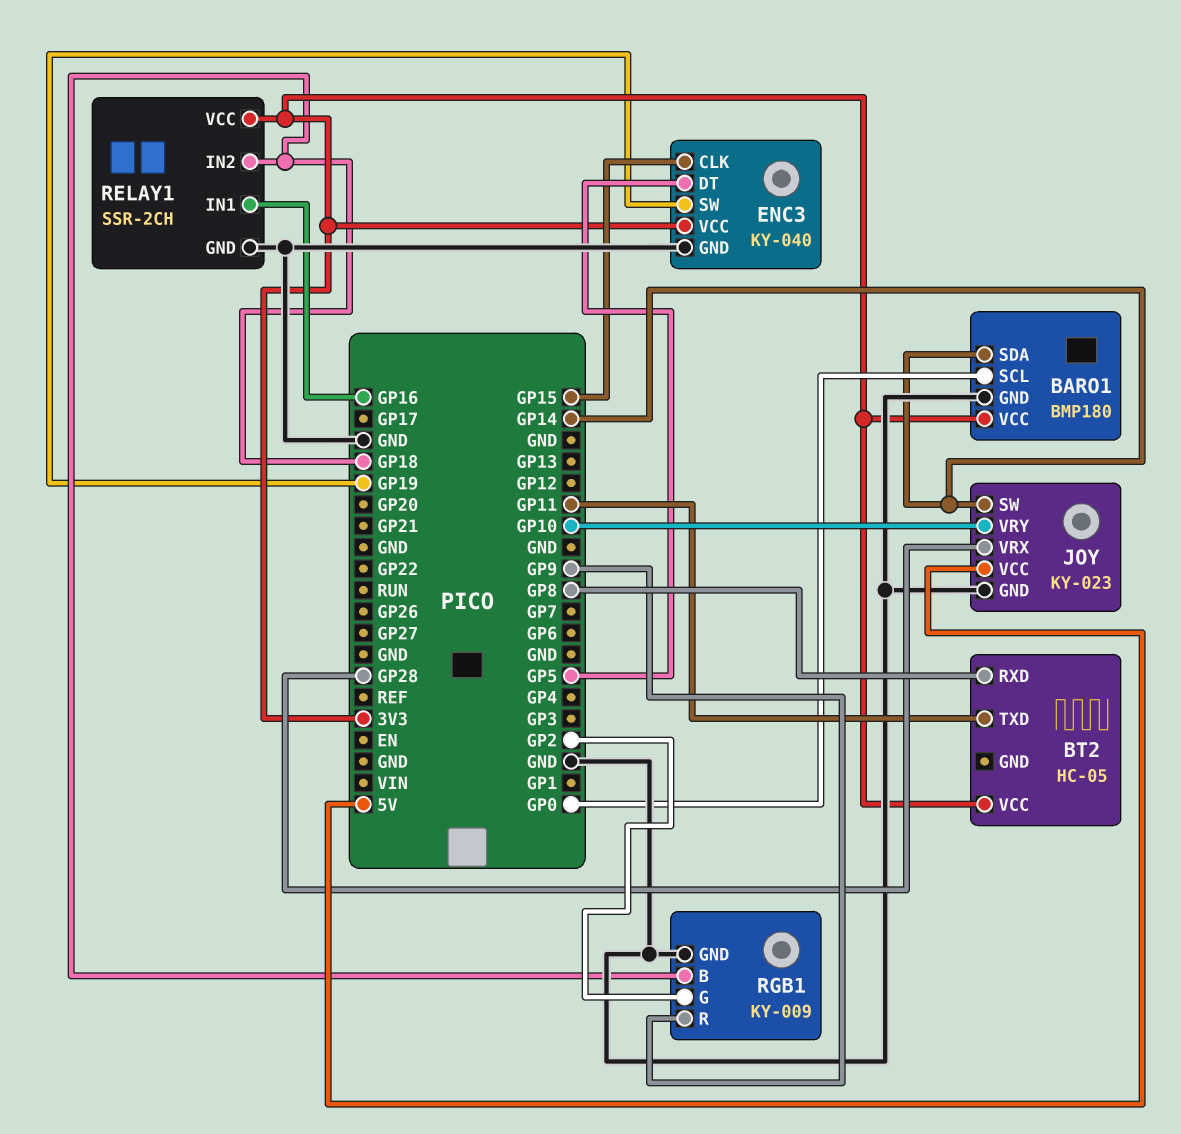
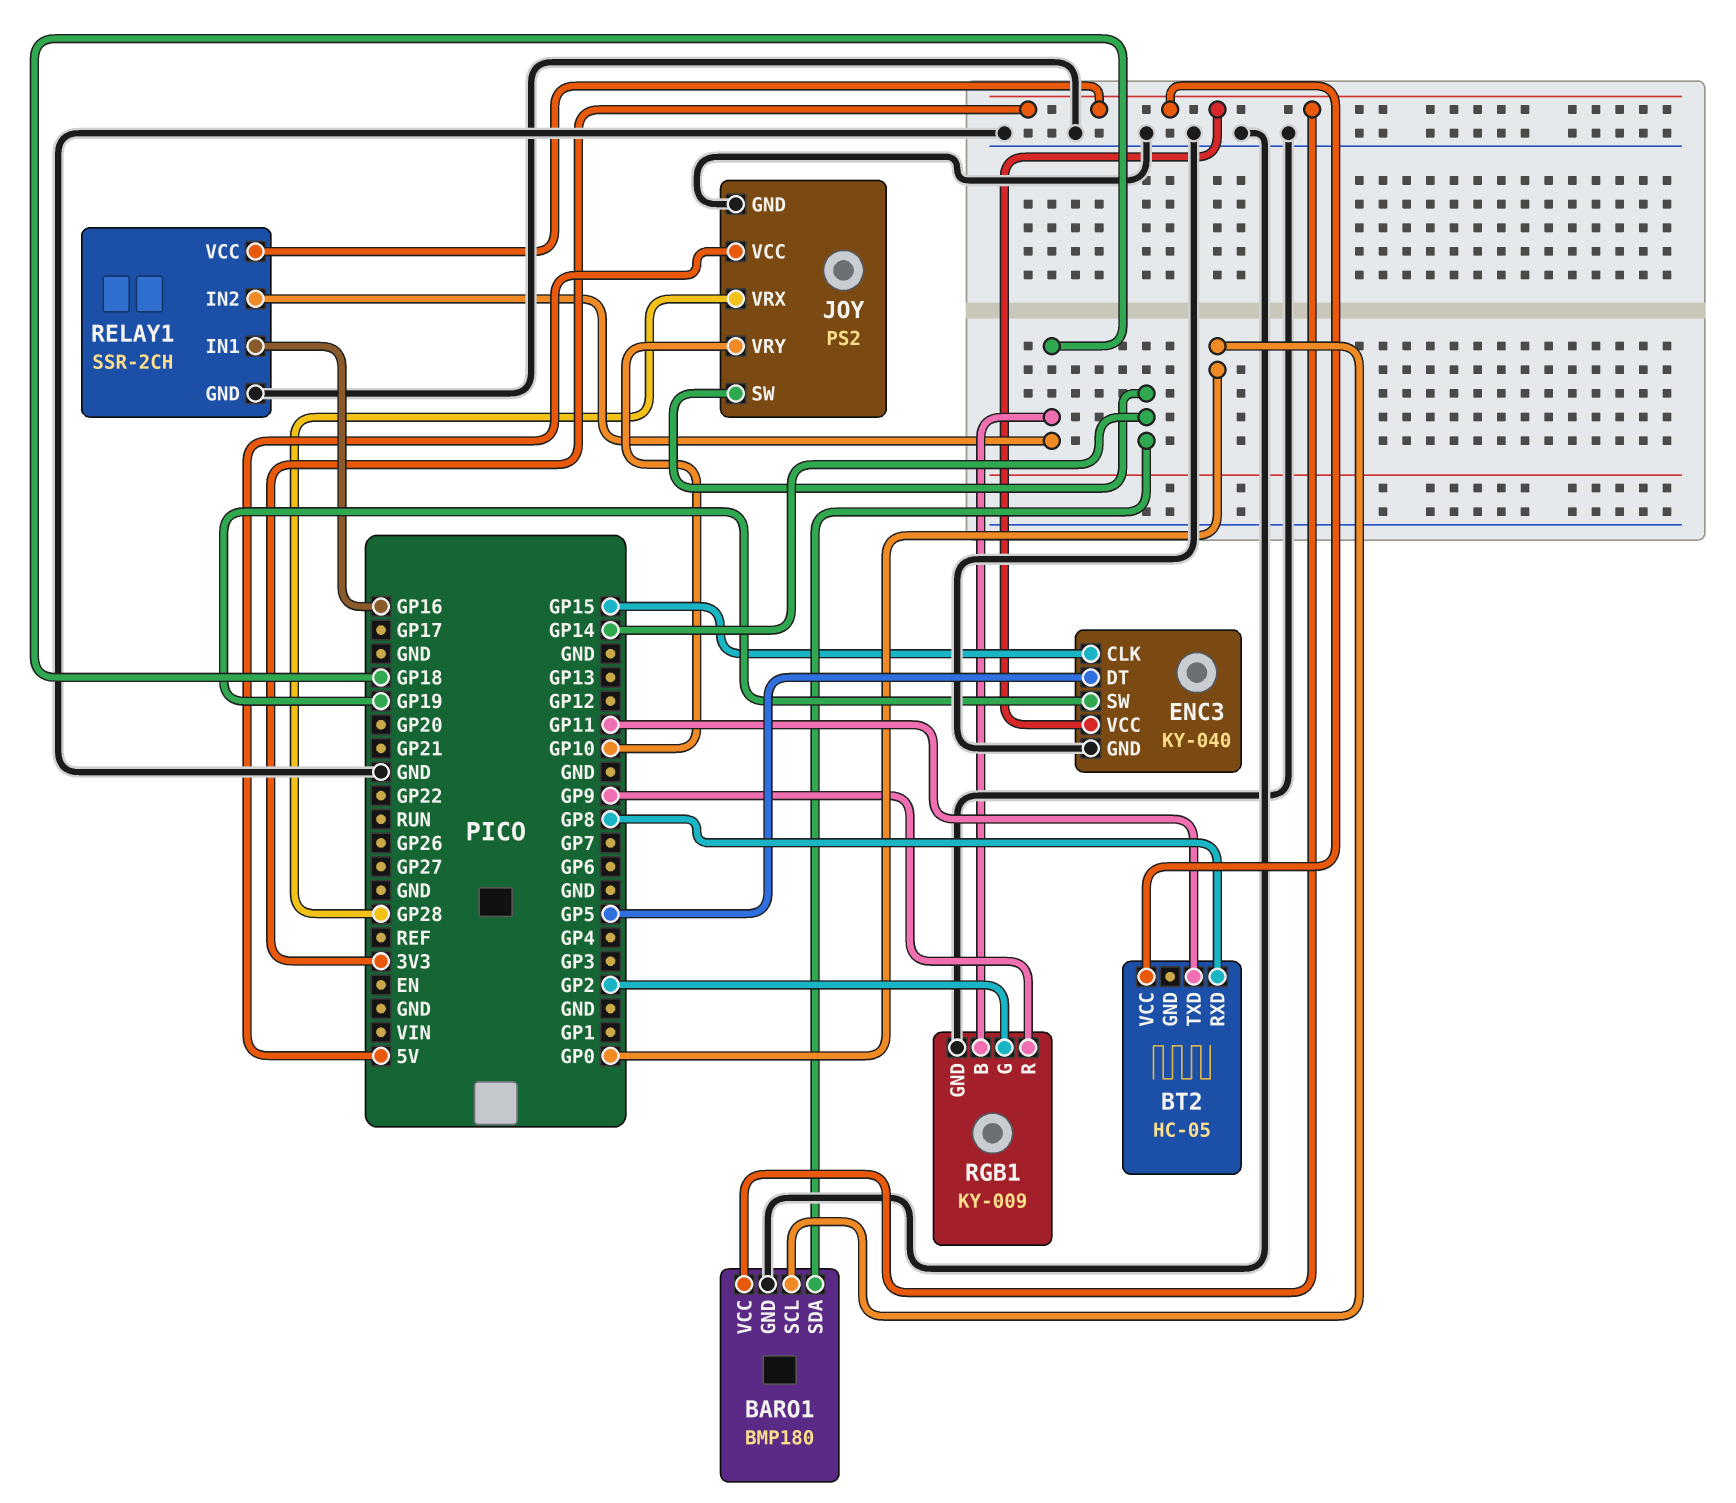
JOY: KY-023 -> PS2

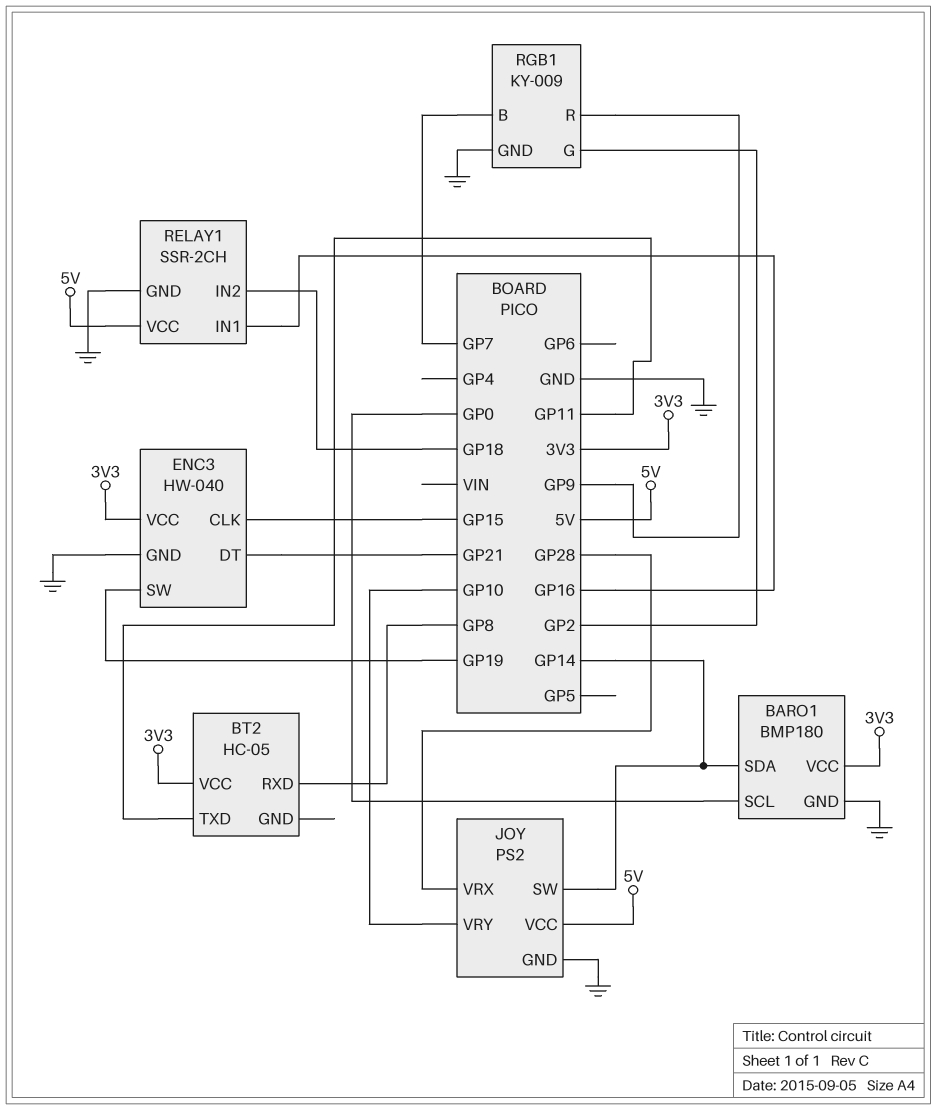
ENC3: KY-040 -> HW-040
ENC3 pin DT: GP5 -> GP21
RELAY1 pin VCC: 3V3 -> 5V
RGB1 pin B: GP18 -> GP7

